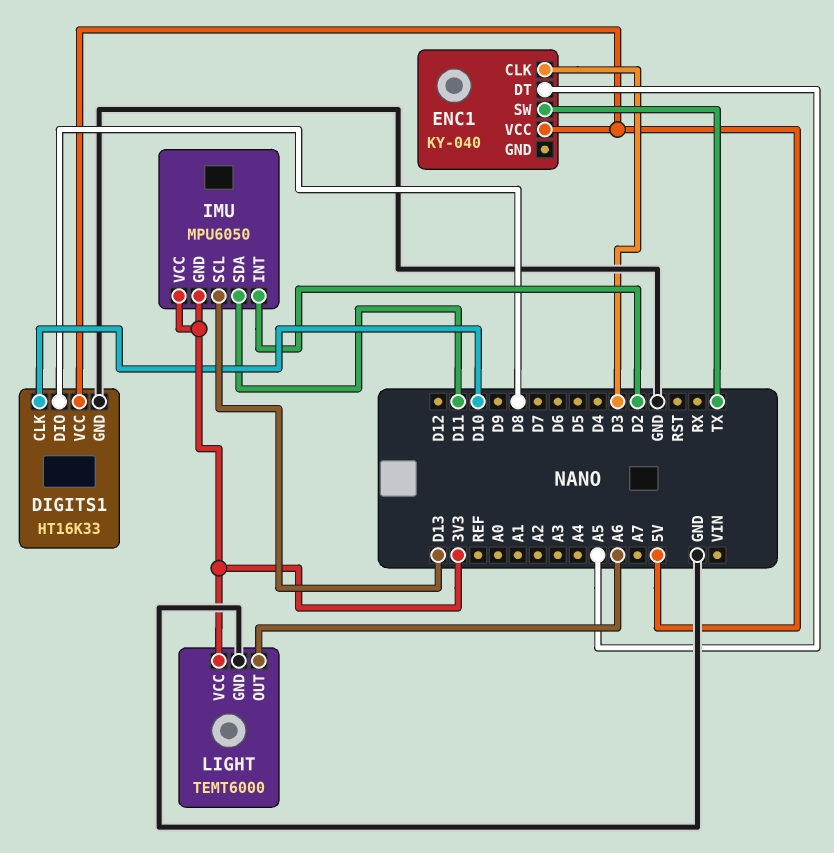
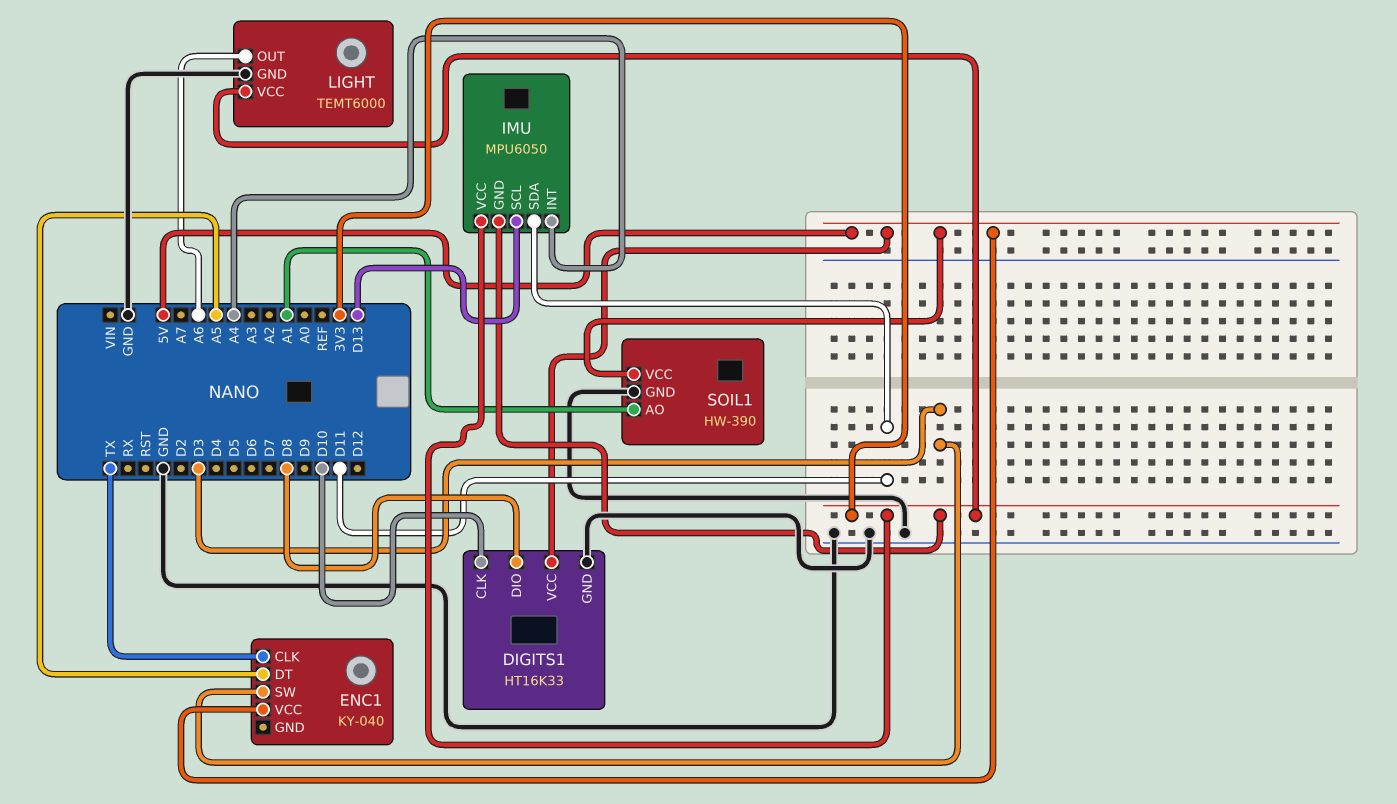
ENC1 pin CLK: D3 -> TX
ENC1 pin SW: TX -> D3
IMU pin INT: D2 -> A4
SOIL1: none -> HW-390
SOIL1 pin AO: none -> A1
SOIL1 pin GND: none -> GND
SOIL1 pin VCC: none -> 5V

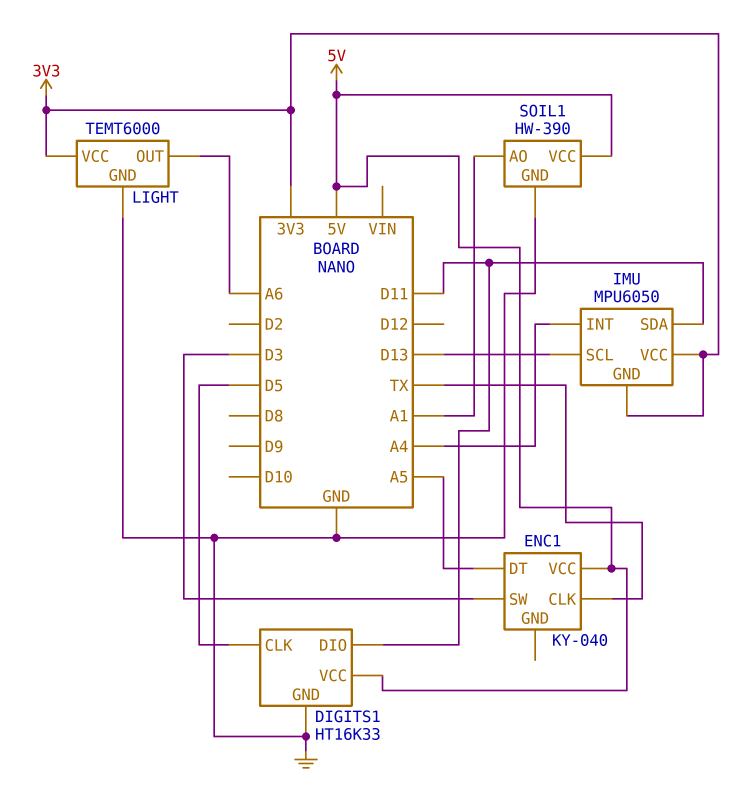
DIGITS1 pin CLK: D10 -> D5
DIGITS1 pin DIO: D8 -> D11

